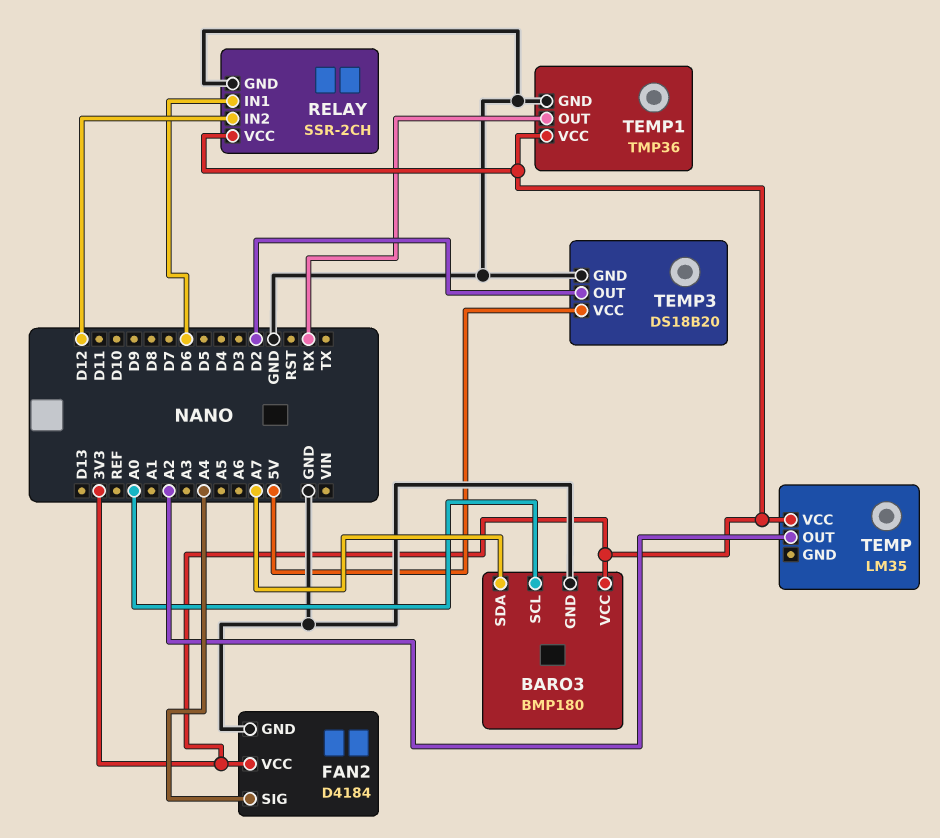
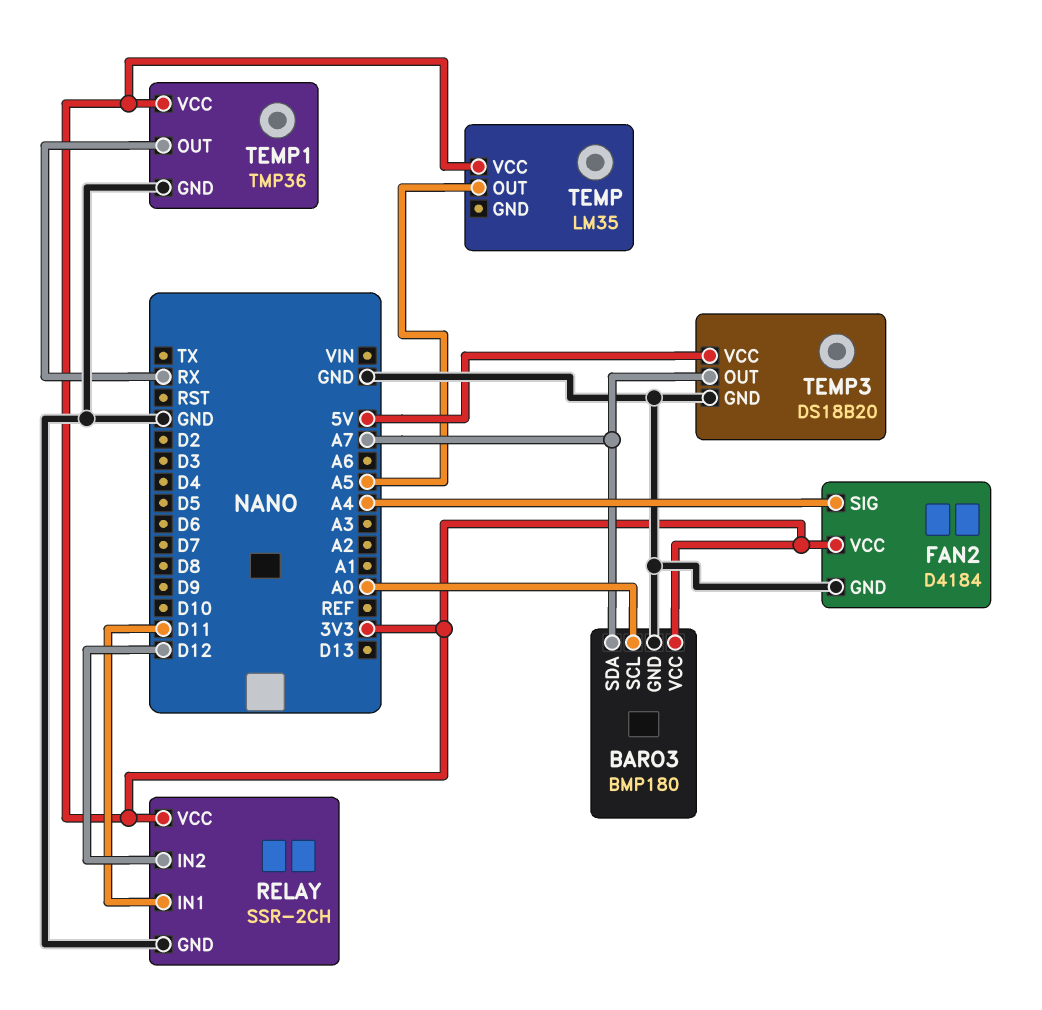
RELAY pin IN1: D6 -> D11
TEMP pin OUT: A2 -> A5
TEMP3 pin OUT: D2 -> A7

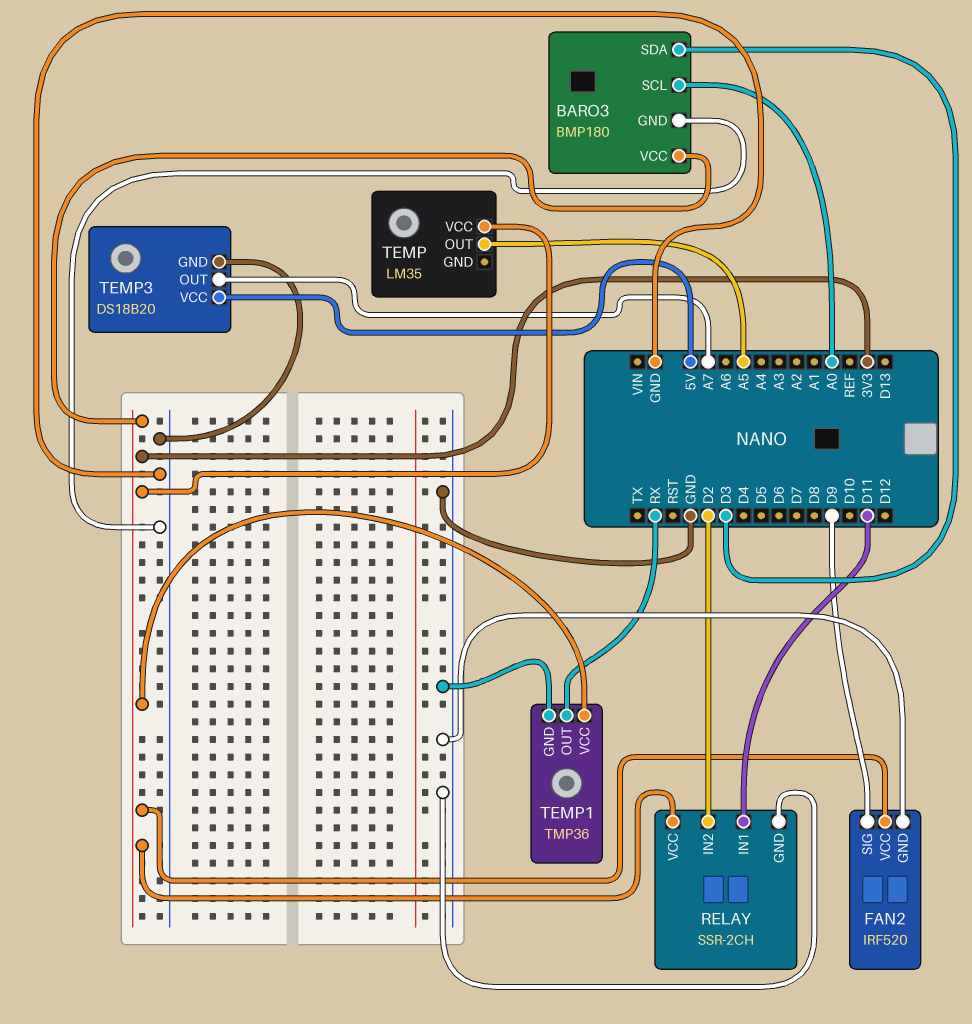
BARO3 pin SDA: A7 -> D3
FAN2: D4184 -> IRF520
FAN2 pin SIG: A4 -> D9
RELAY pin IN2: D12 -> D2

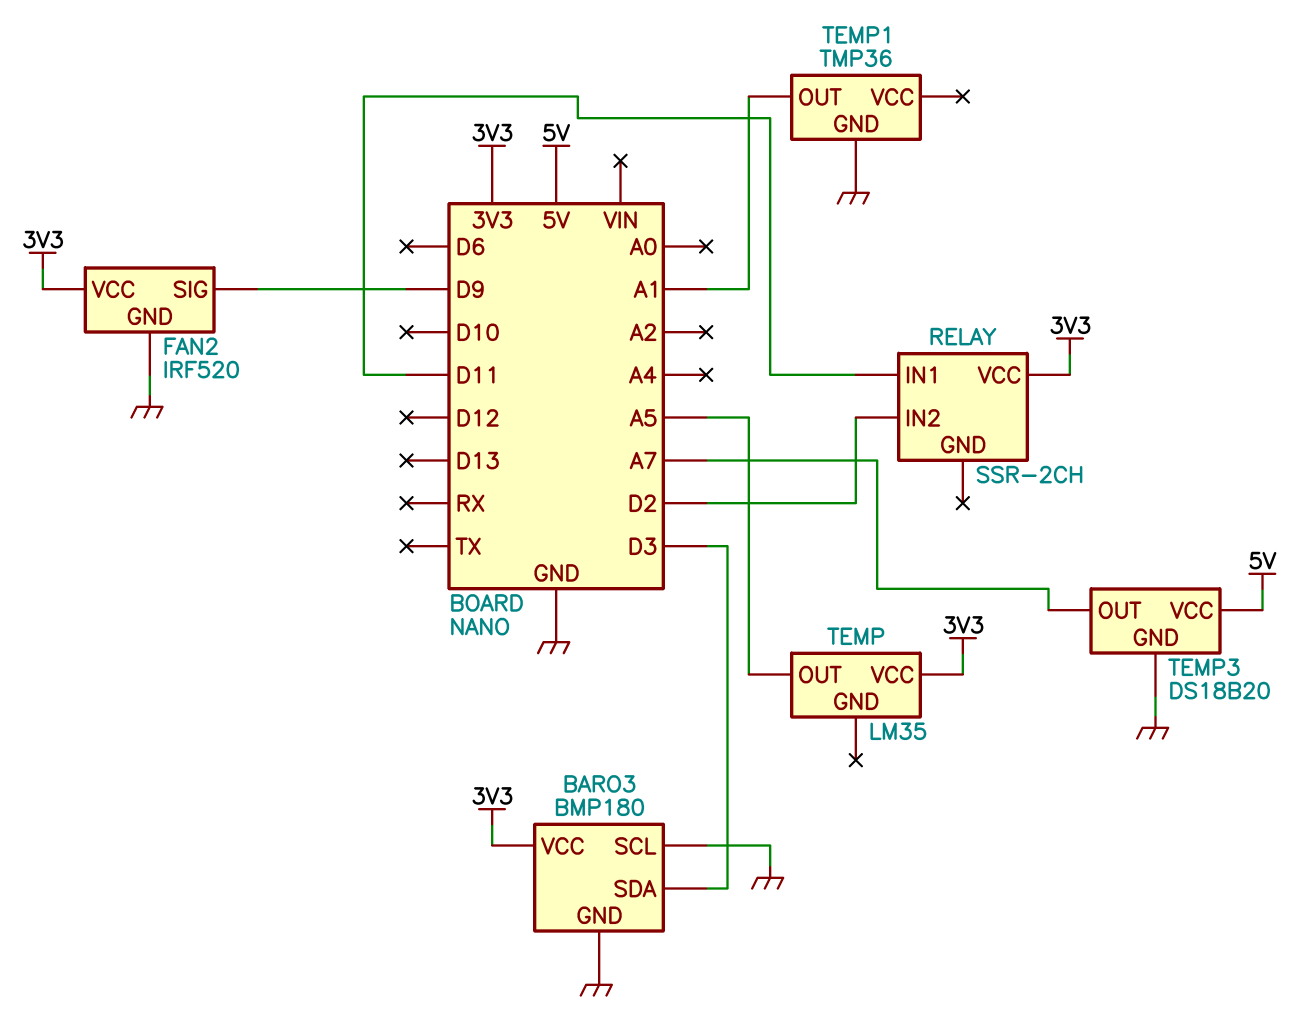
BARO3 pin SCL: A0 -> GND
RELAY pin GND: GND -> none
TEMP1 pin OUT: RX -> A1
TEMP1 pin VCC: 3V3 -> none

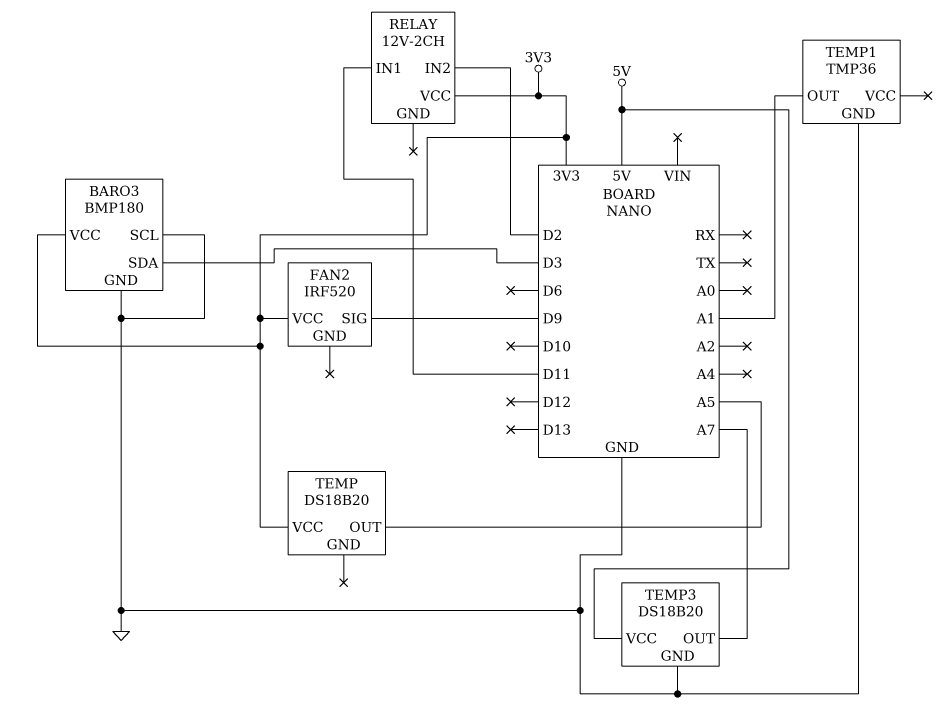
FAN2 pin GND: GND -> none
RELAY: SSR-2CH -> 12V-2CH
TEMP: LM35 -> DS18B20

